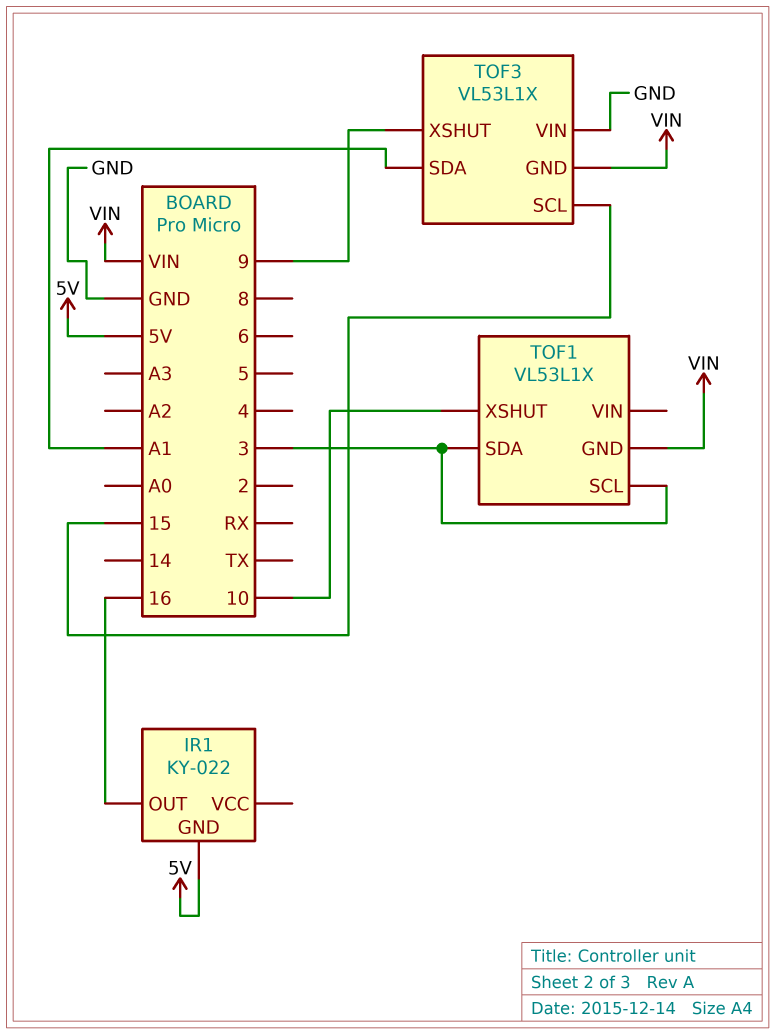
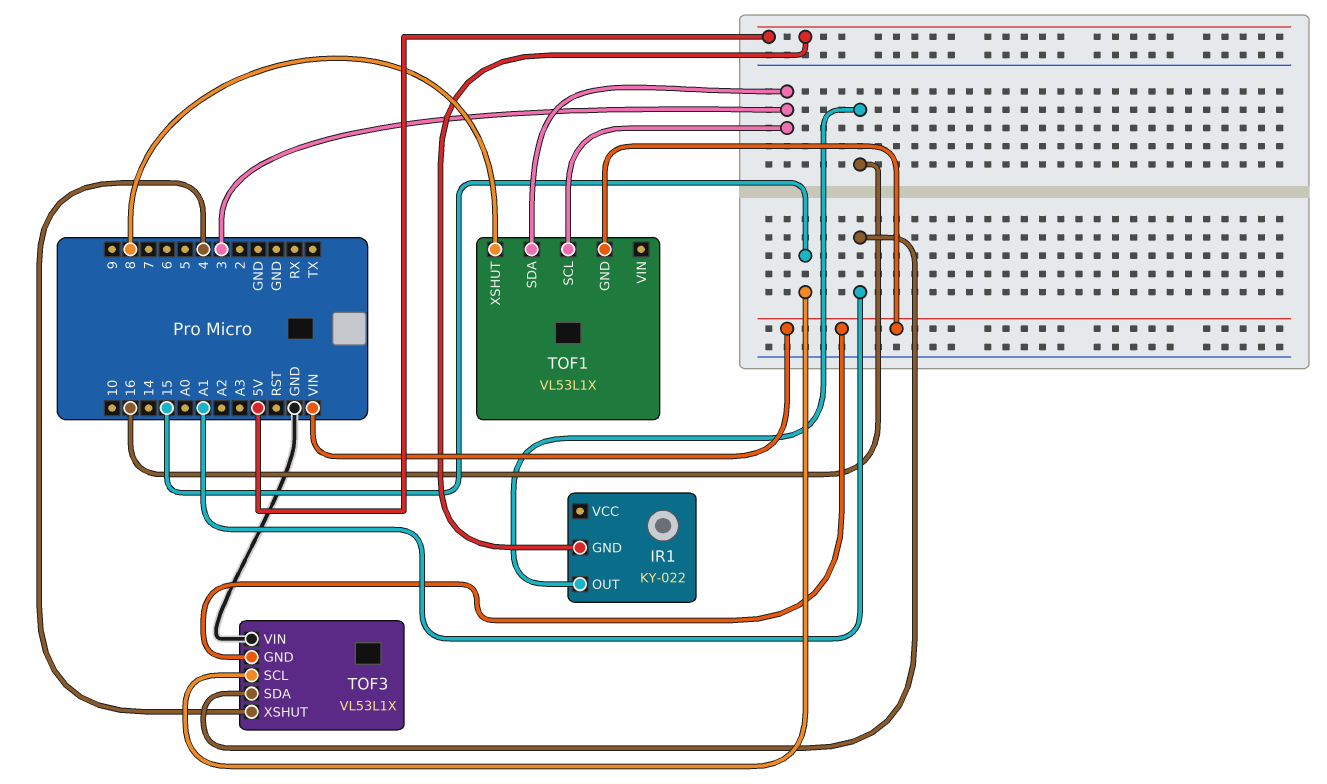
TOF1 pin XSHUT: 10 -> 8
TOF3 pin XSHUT: 9 -> 4

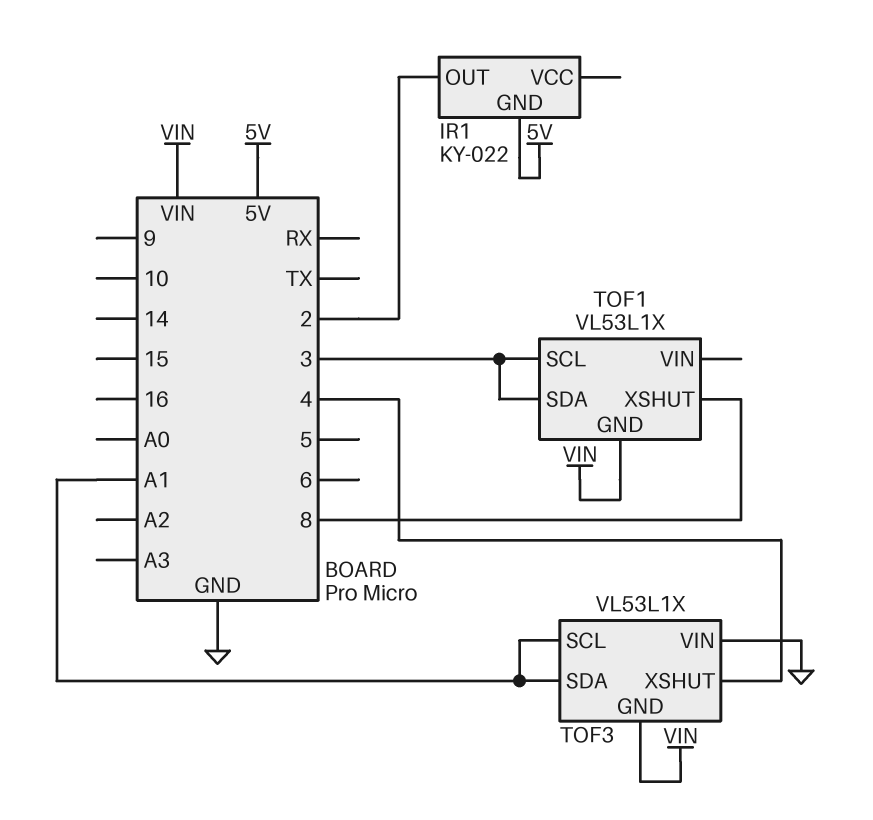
IR1 pin OUT: 16 -> 2
TOF3 pin SCL: 15 -> A1

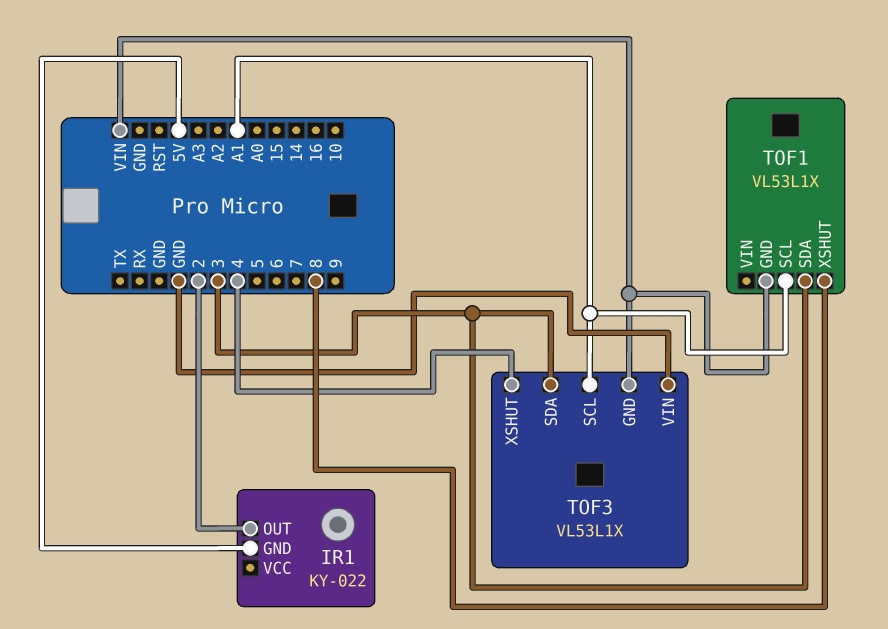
TOF1 pin SCL: 3 -> A1
TOF3 pin SDA: A1 -> 3

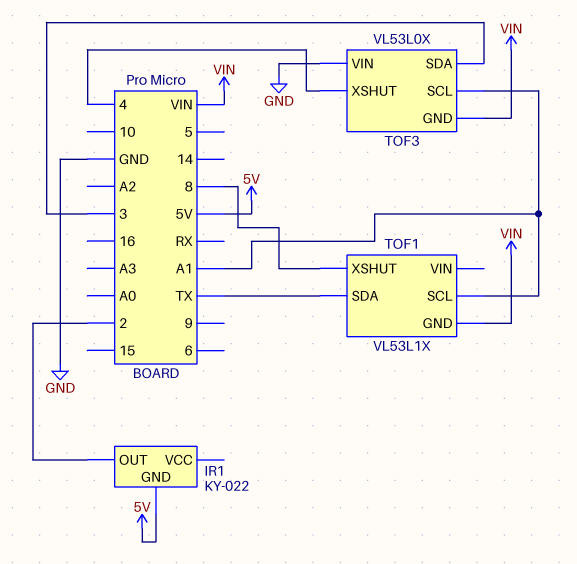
TOF1 pin SDA: 3 -> TX
TOF3: VL53L1X -> VL53L0X

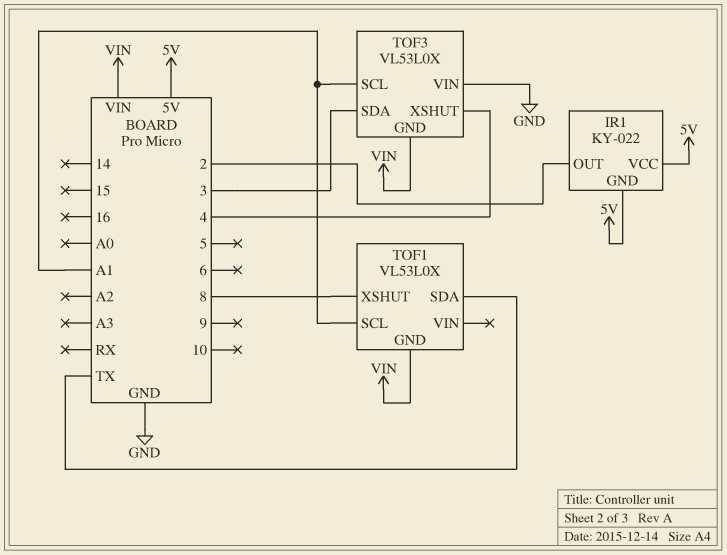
IR1 pin VCC: none -> 5V
TOF1: VL53L1X -> VL53L0X

